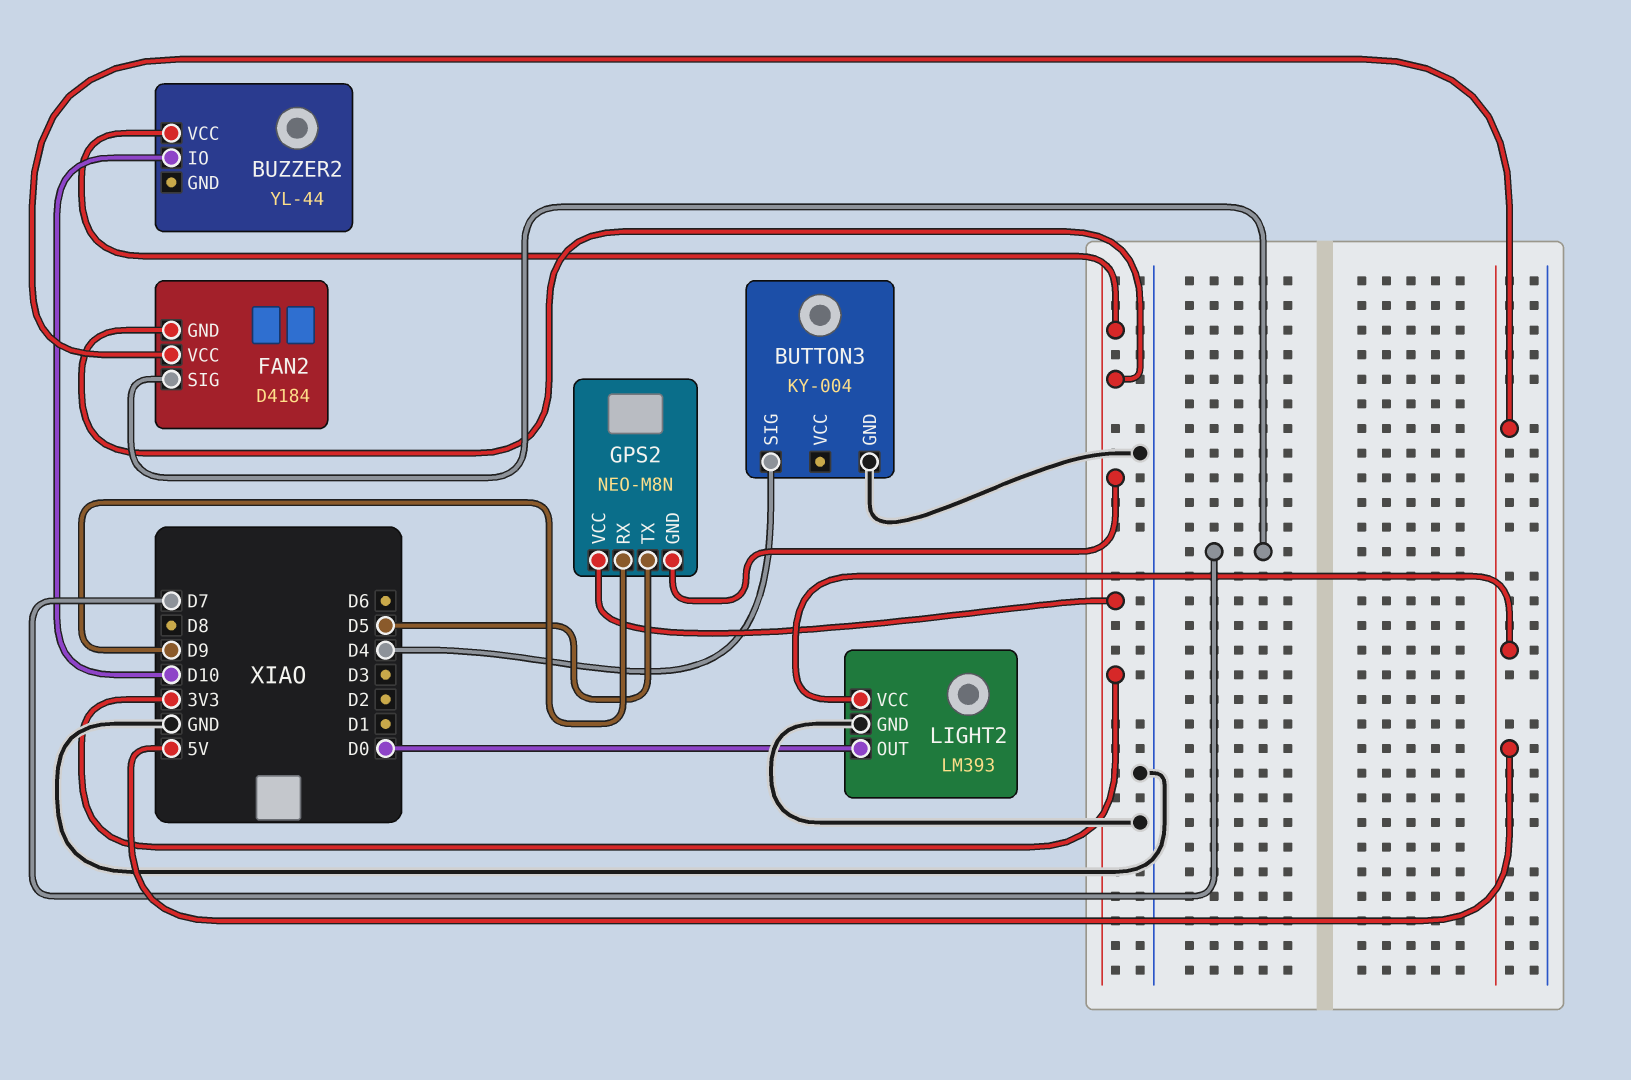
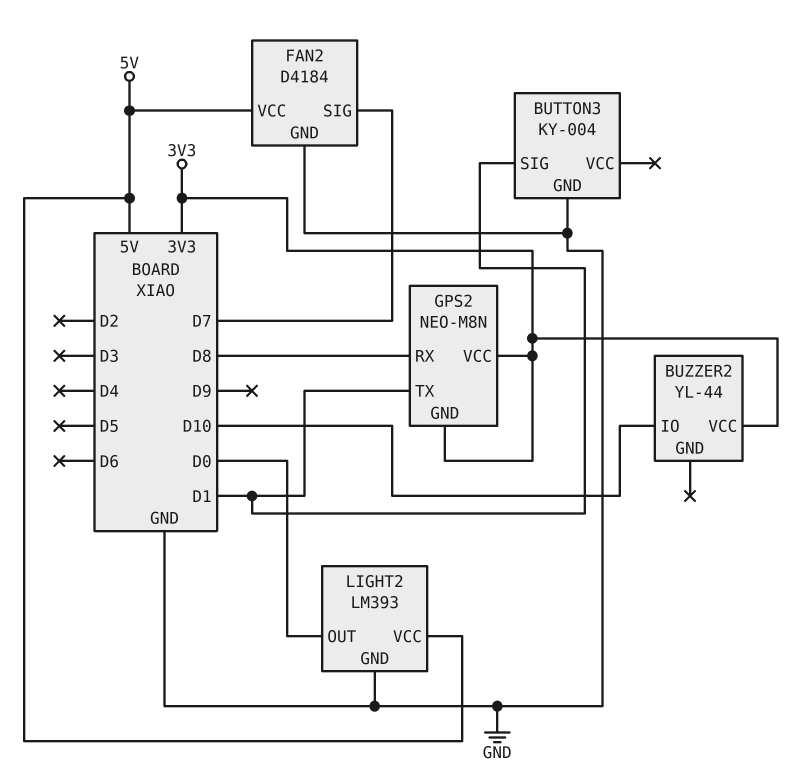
BUTTON3 pin SIG: D4 -> D1
FAN2 pin GND: 3V3 -> GND
GPS2 pin RX: D9 -> D8
GPS2 pin TX: D5 -> D1

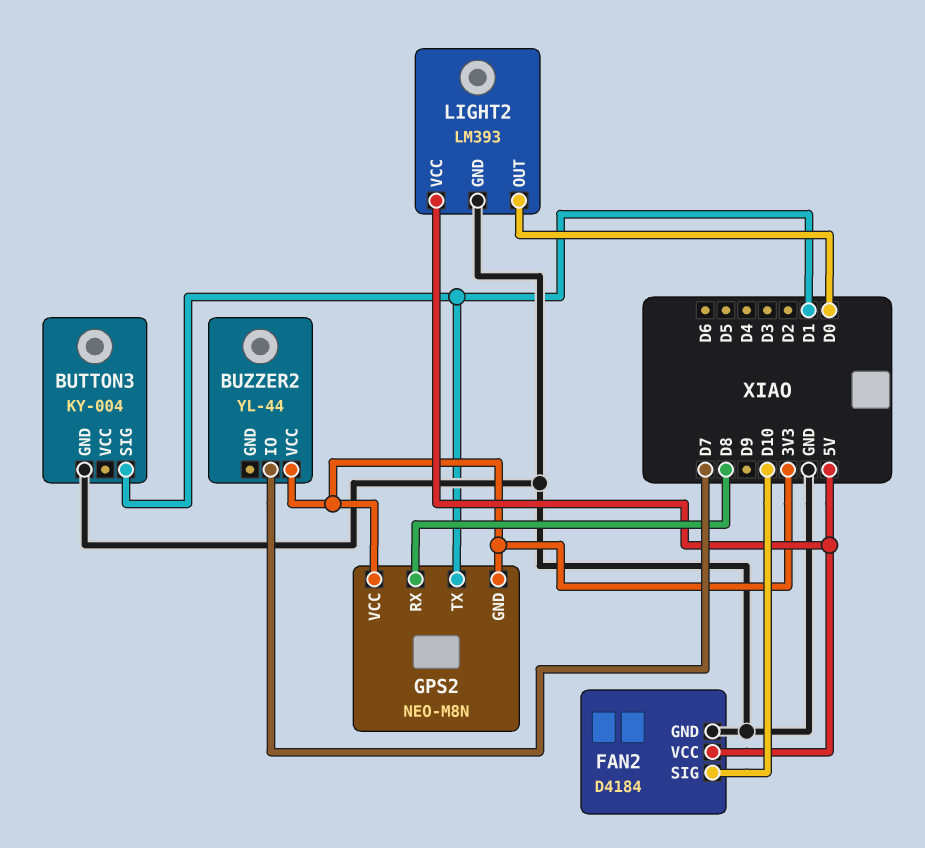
BUZZER2 pin IO: D10 -> D7
FAN2 pin SIG: D7 -> D10

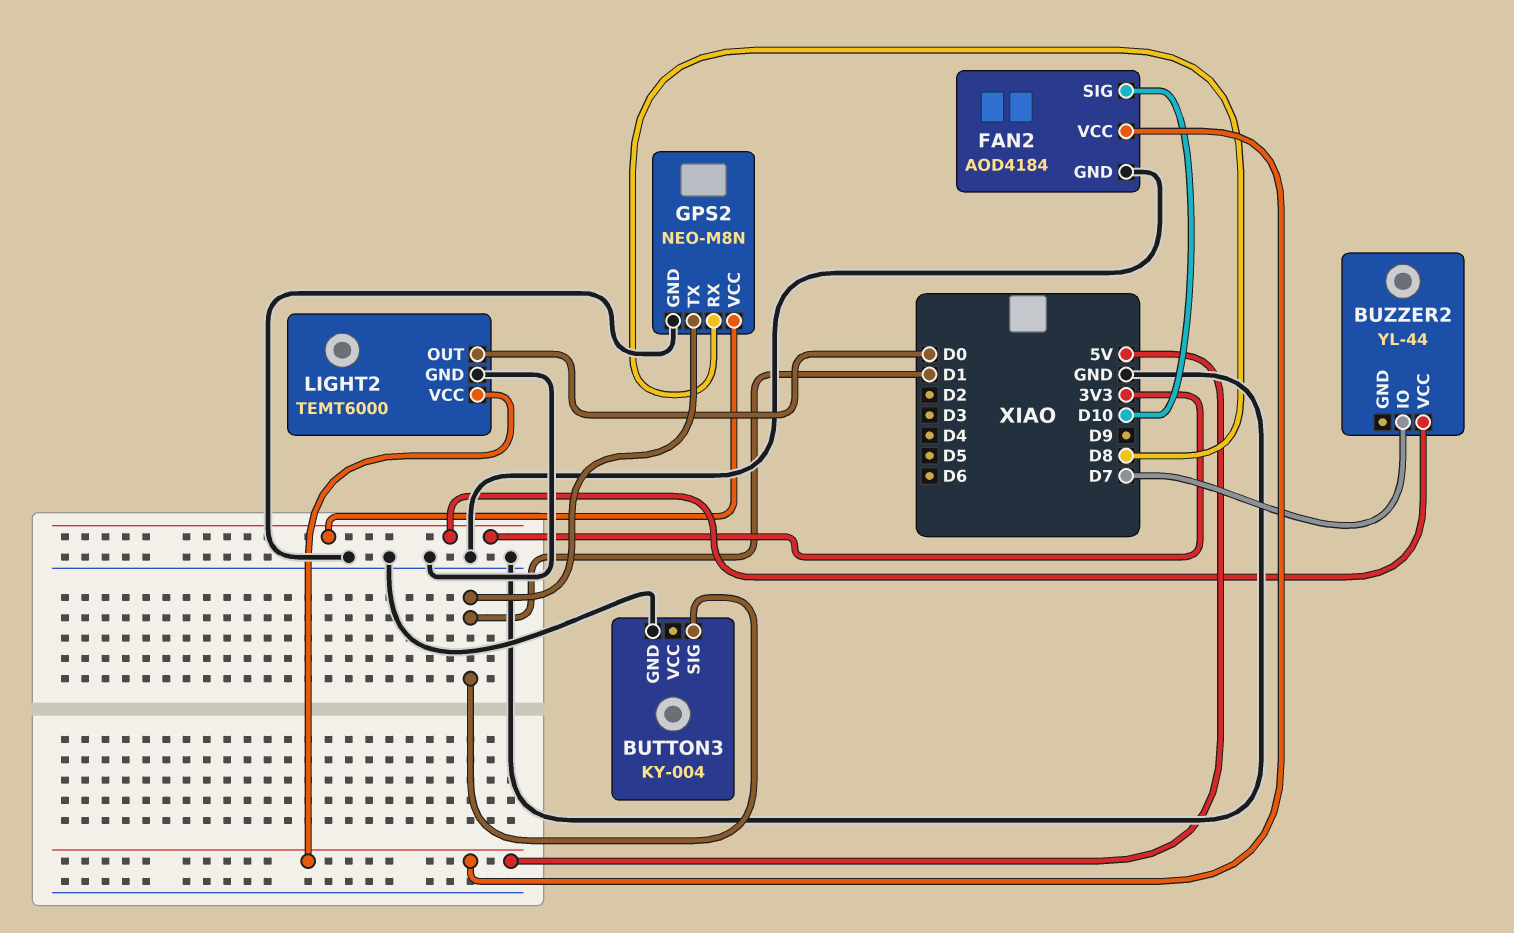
FAN2: D4184 -> AOD4184
GPS2 pin GND: 3V3 -> GND
LIGHT2: LM393 -> TEMT6000

